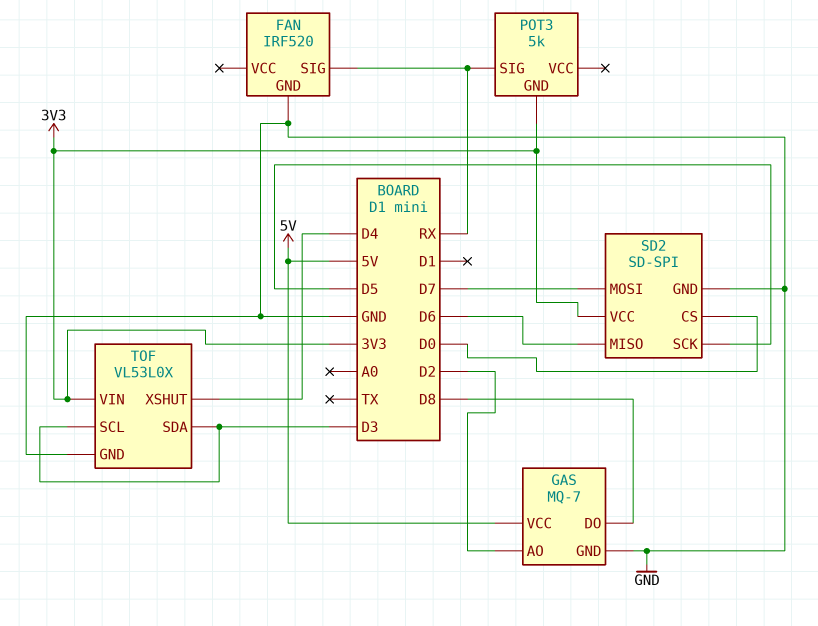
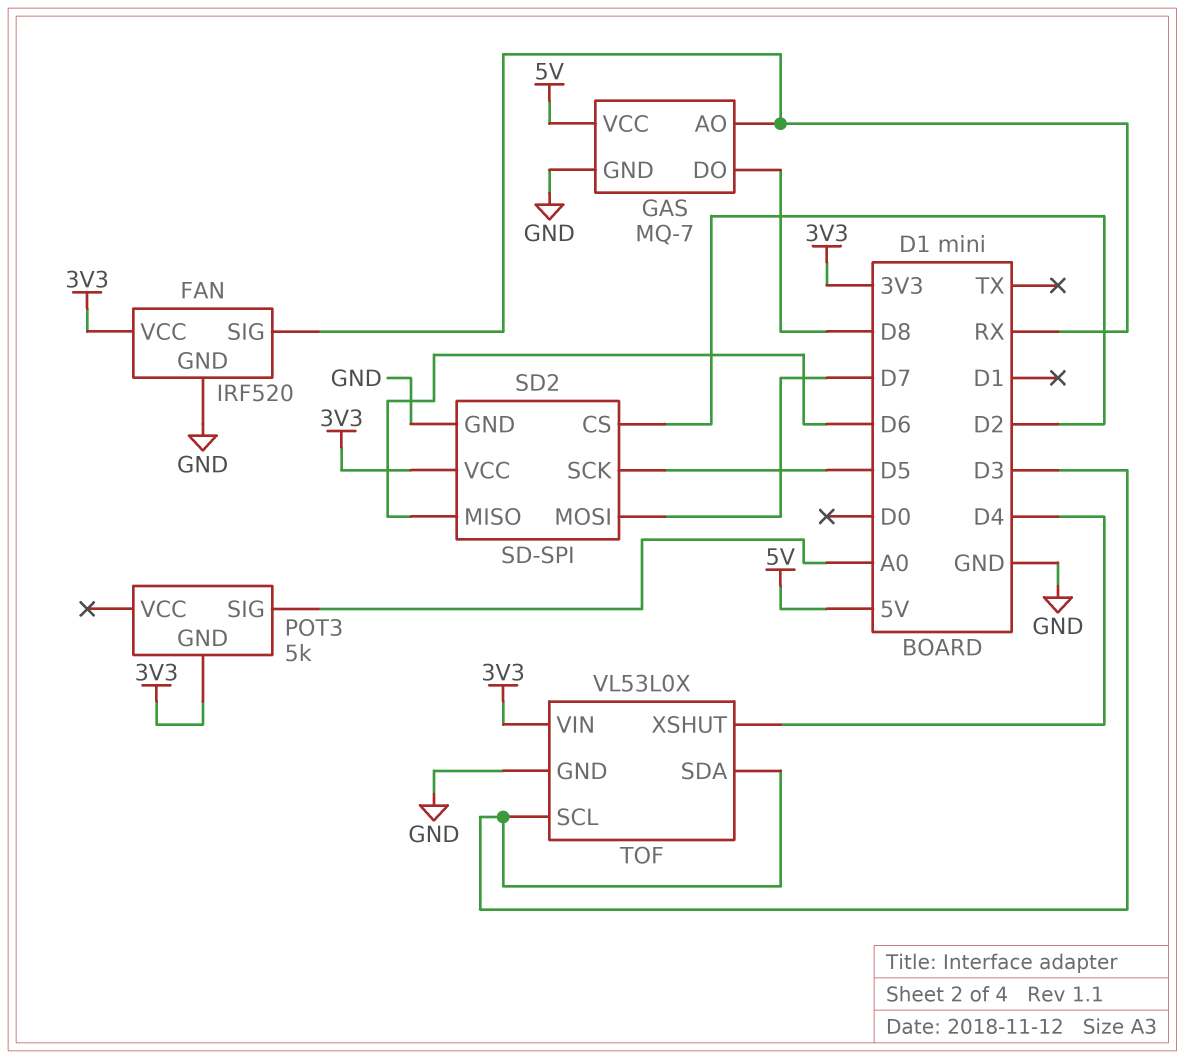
FAN pin VCC: none -> 3V3
GAS pin AO: D2 -> RX
POT3 pin SIG: RX -> A0
SD2 pin CS: D0 -> D2

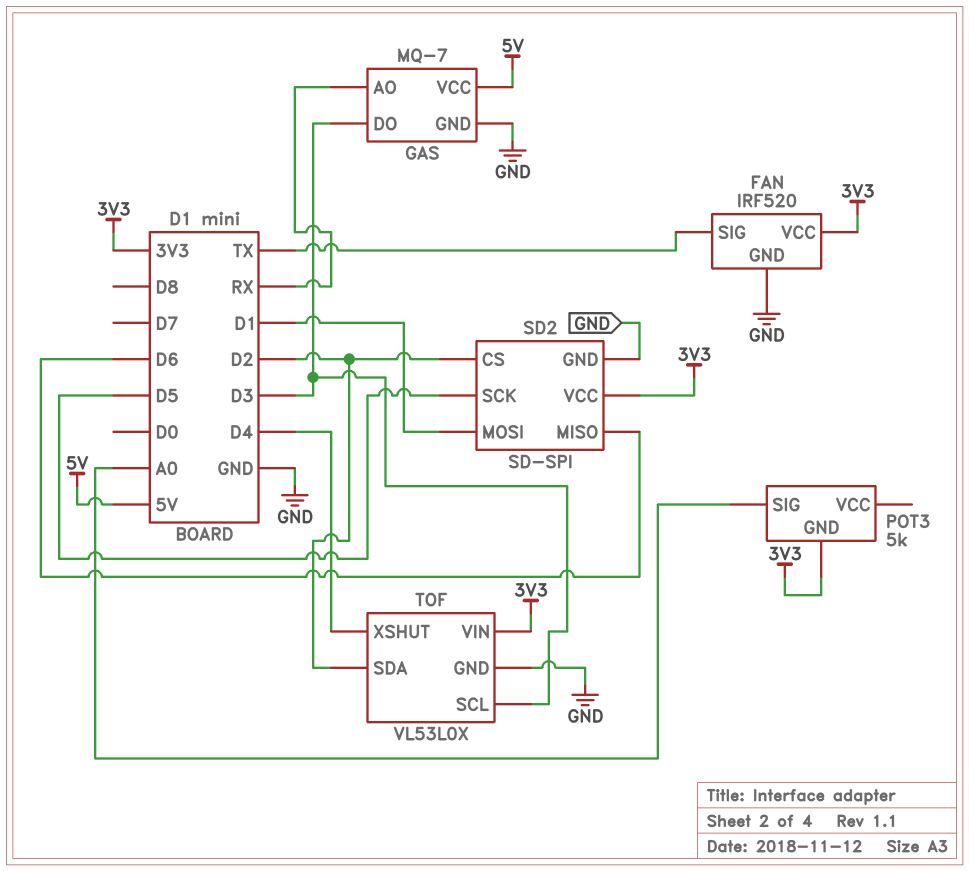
FAN pin SIG: RX -> TX
GAS pin DO: D8 -> D3
SD2 pin MOSI: D7 -> D1
TOF pin SDA: D3 -> D2

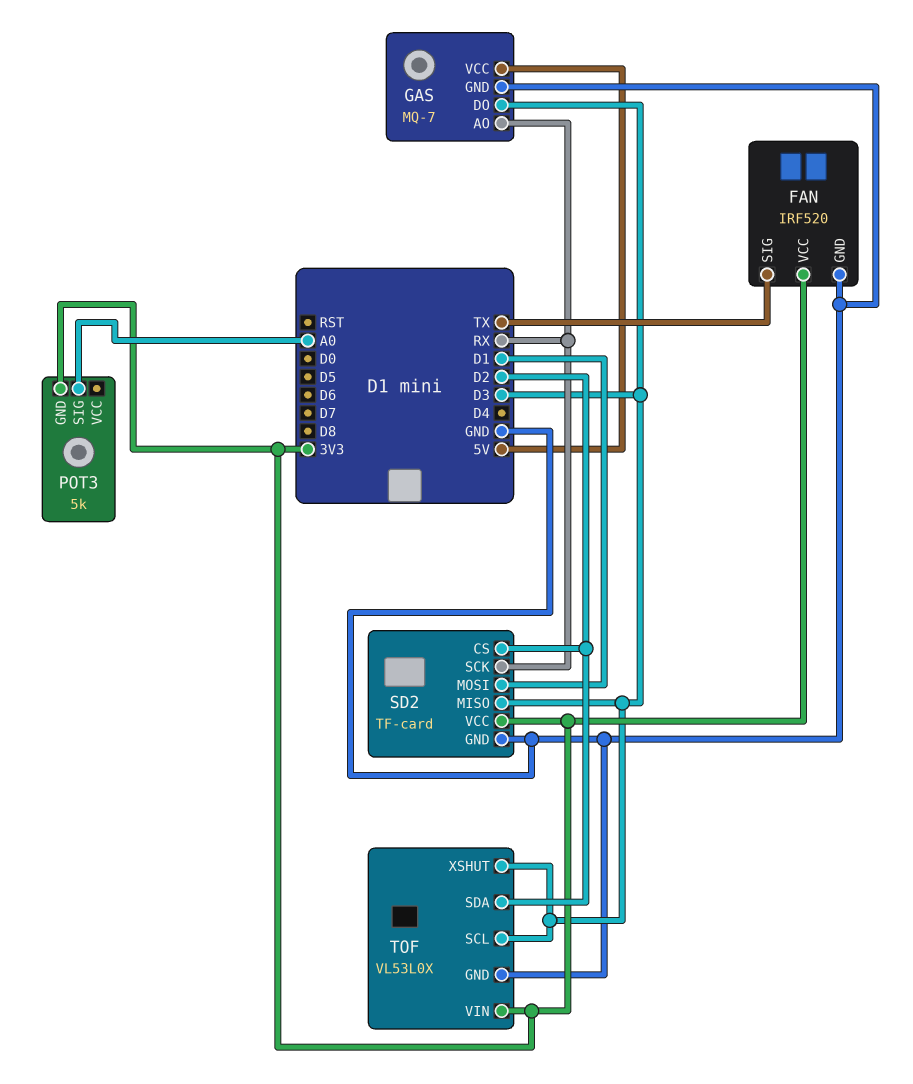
SD2: SD-SPI -> TF-card
SD2 pin MISO: D6 -> D3
SD2 pin SCK: D5 -> RX
TOF pin XSHUT: D4 -> D3

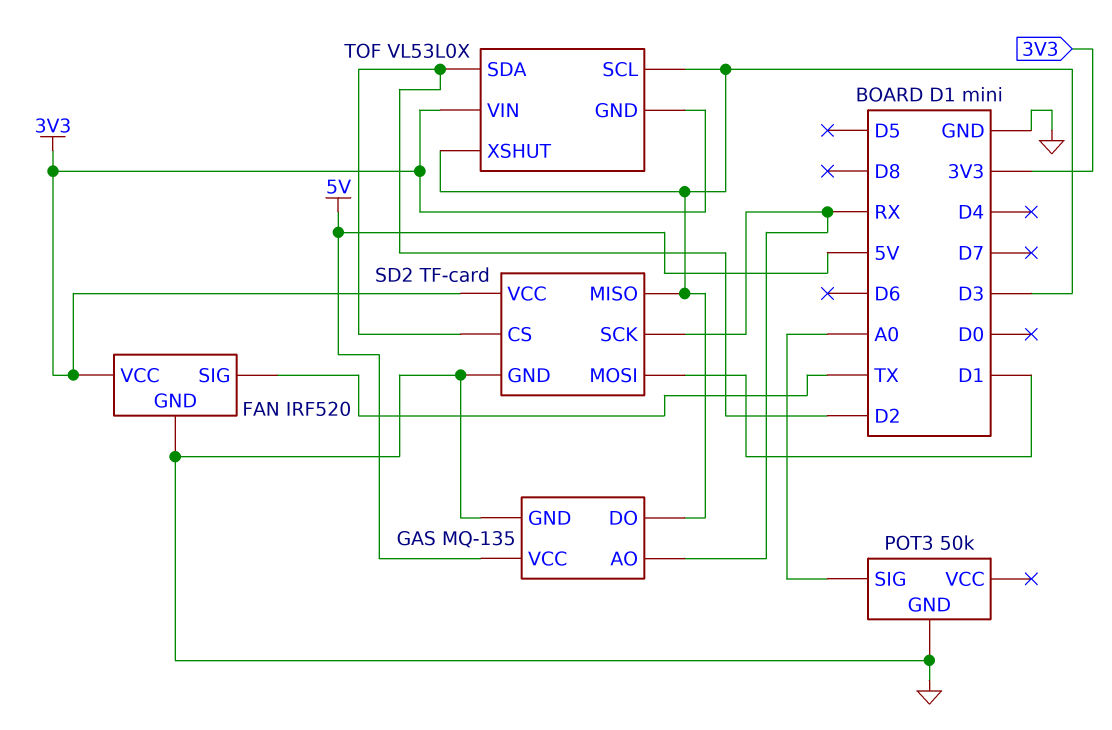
GAS: MQ-7 -> MQ-135
POT3: 5k -> 50k
POT3 pin GND: 3V3 -> GND
TOF pin GND: GND -> 3V3

